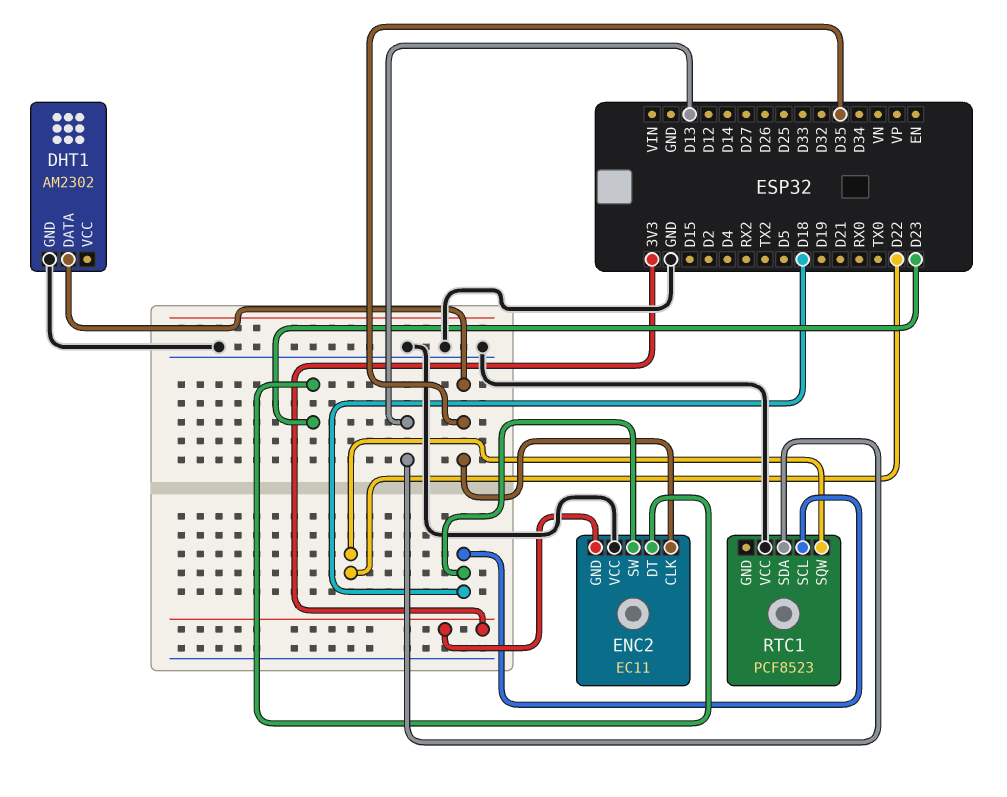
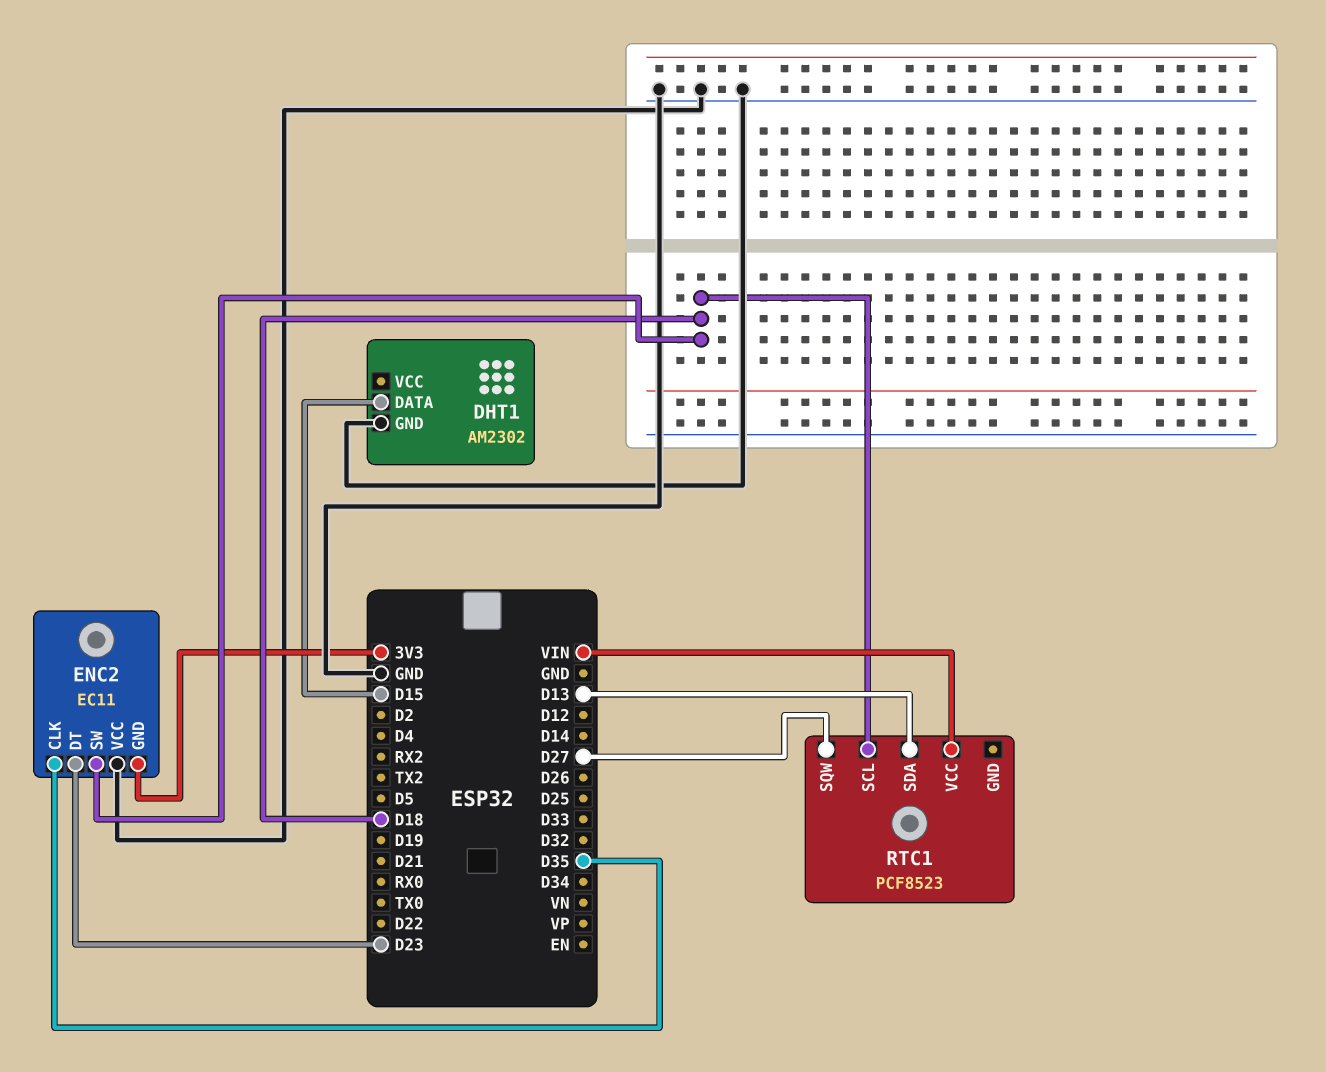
DHT1 pin DATA: D35 -> D15
RTC1 pin SQW: D22 -> D27
RTC1 pin VCC: GND -> VIN

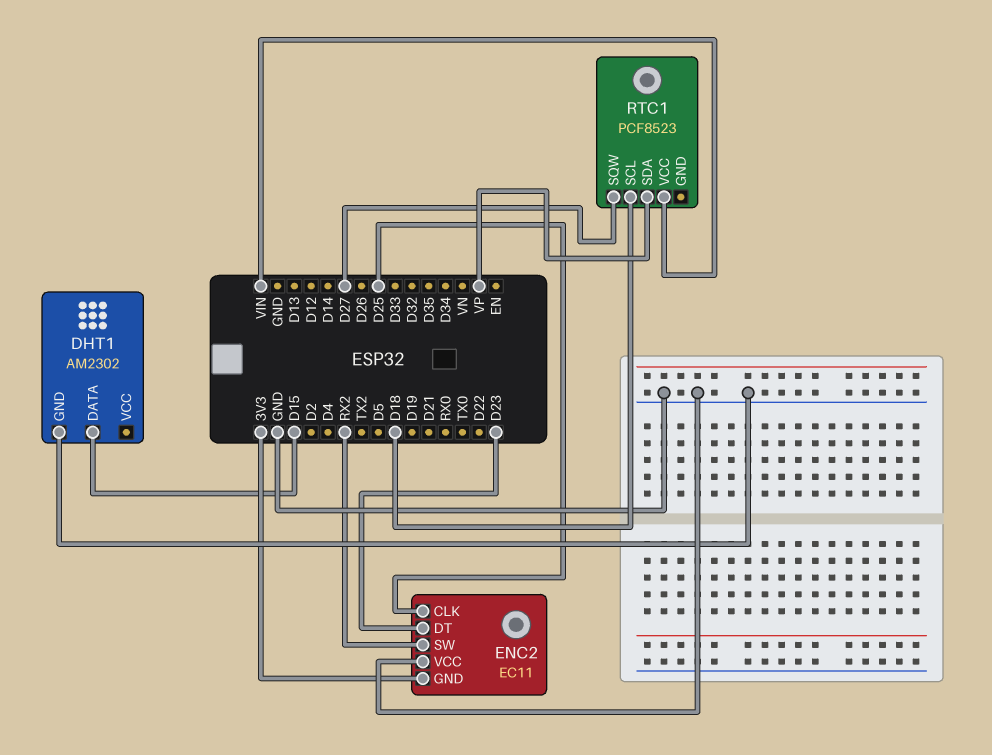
ENC2 pin CLK: D35 -> D25
ENC2 pin SW: D18 -> RX2
RTC1 pin SDA: D13 -> VP

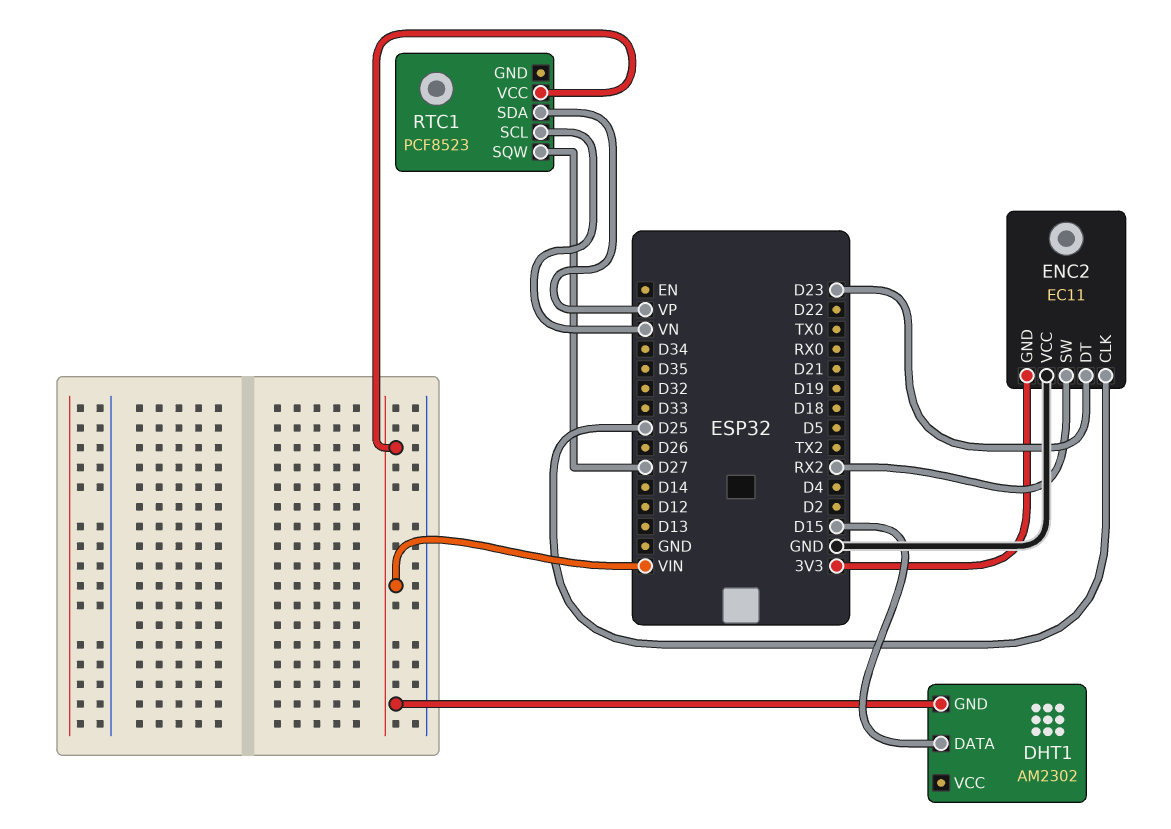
DHT1 pin GND: GND -> VIN
RTC1 pin SCL: D18 -> VN

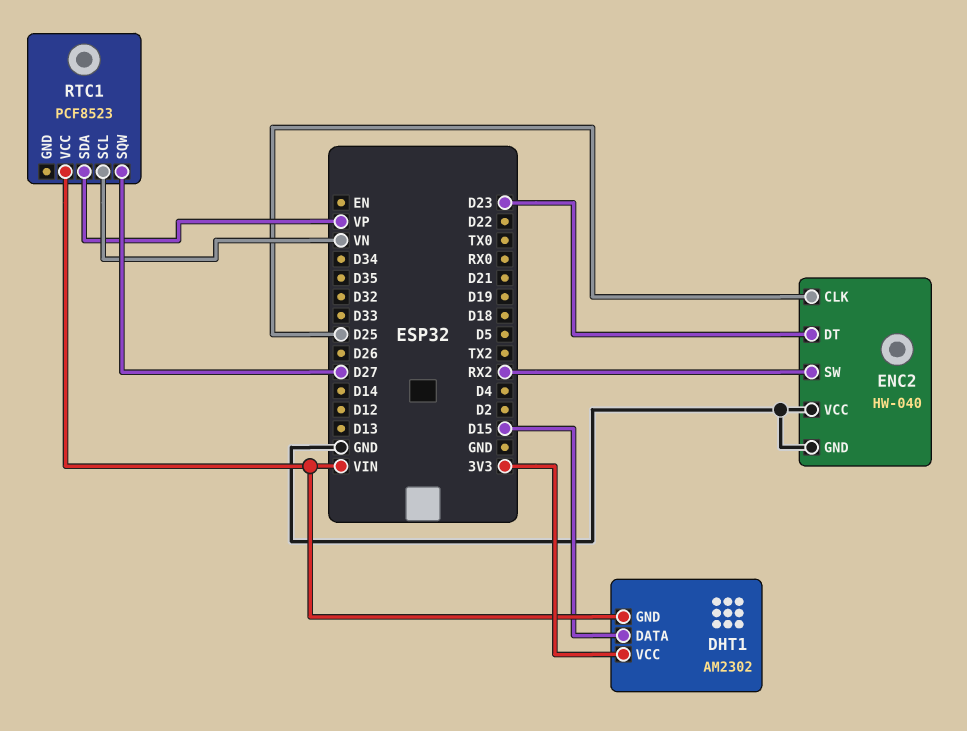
DHT1 pin VCC: none -> 3V3
ENC2: EC11 -> HW-040
ENC2 pin GND: 3V3 -> GND

